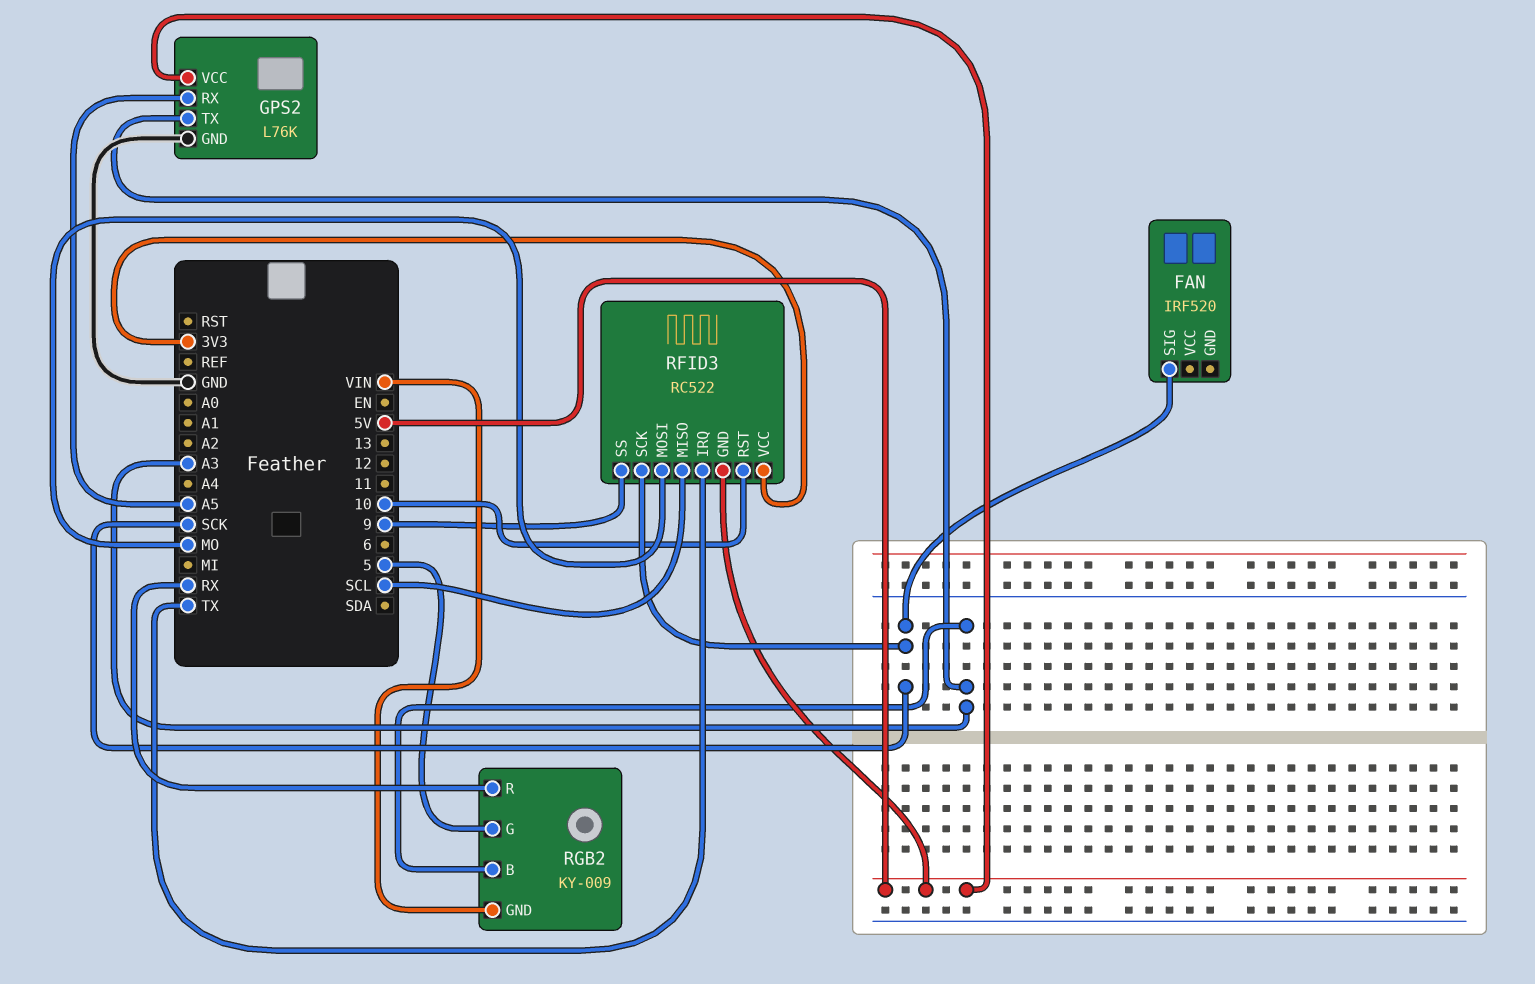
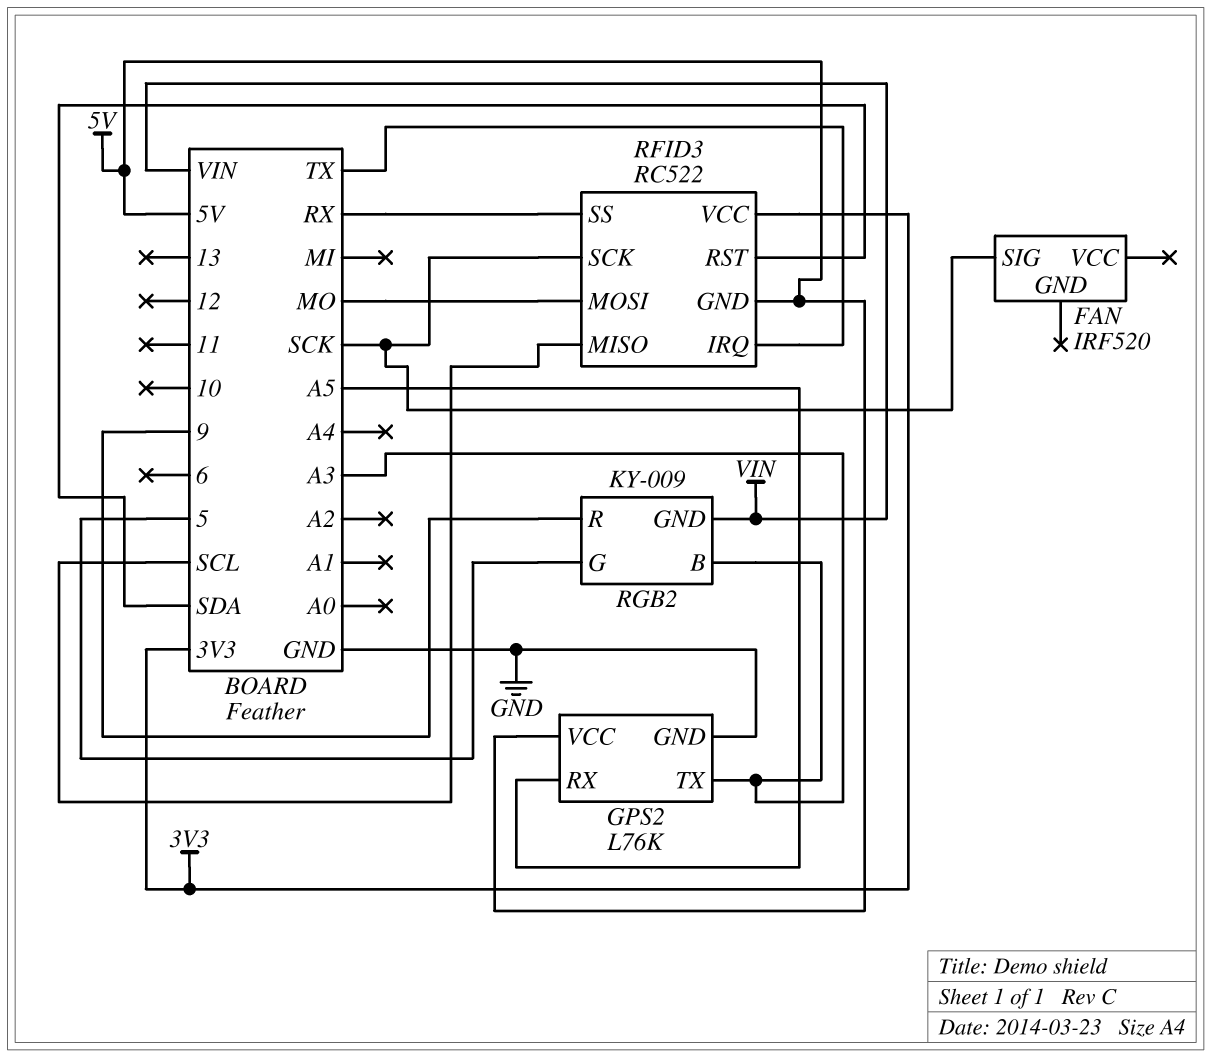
RFID3 pin RST: 10 -> SDA
RFID3 pin SS: 9 -> RX
RGB2 pin R: RX -> 9

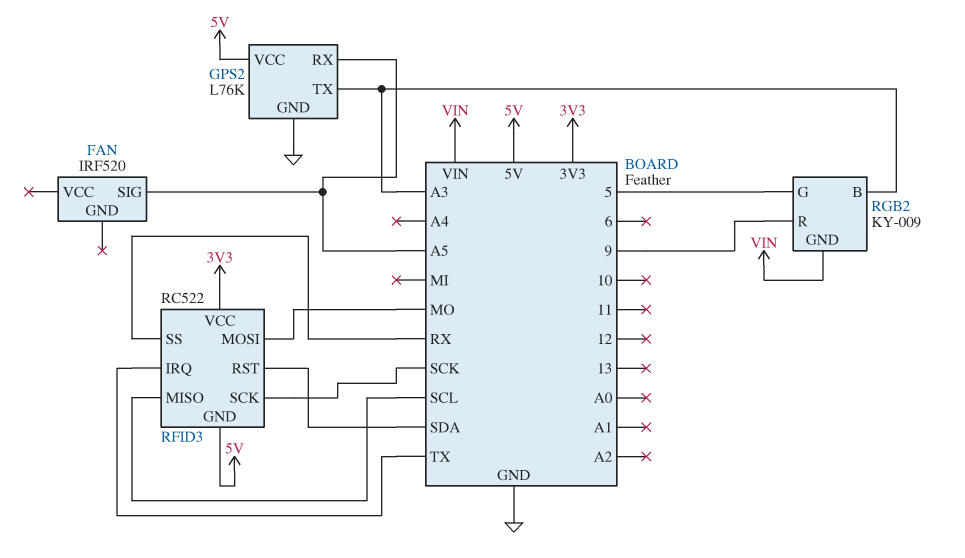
FAN pin SIG: SCK -> A5

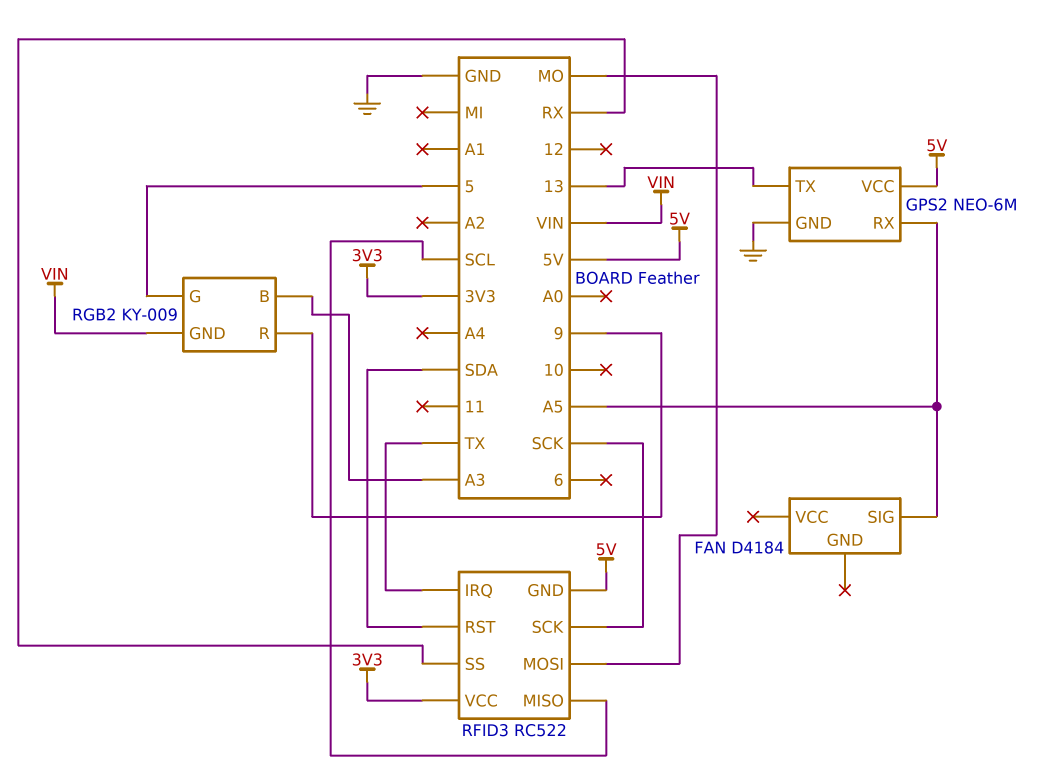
FAN: IRF520 -> D4184
GPS2: L76K -> NEO-6M
GPS2 pin TX: A3 -> 13

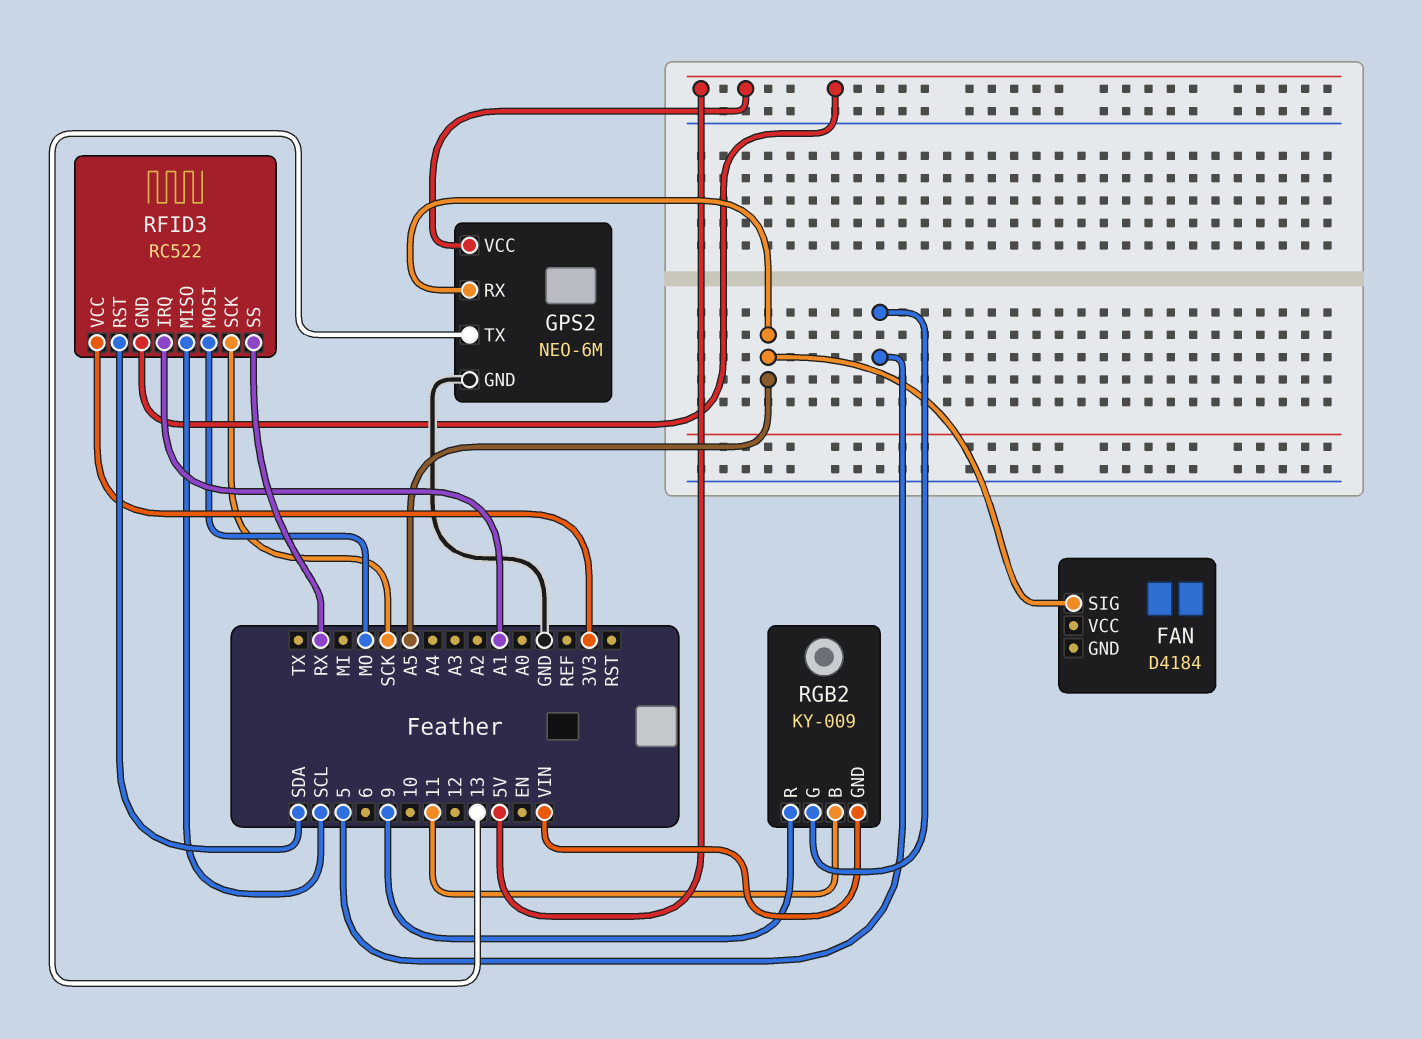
RFID3 pin IRQ: TX -> A1
RGB2 pin B: A3 -> 11

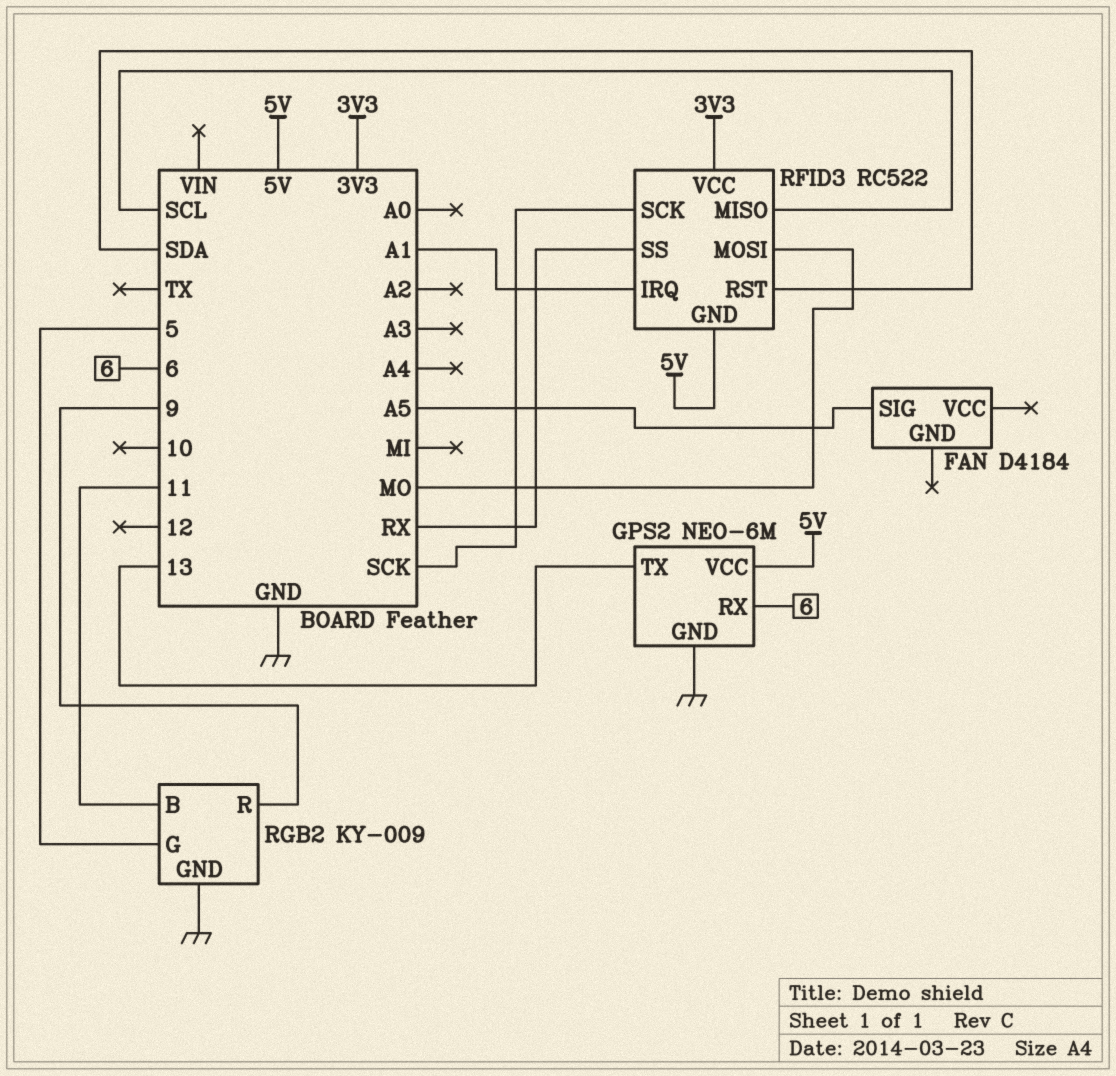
GPS2 pin RX: A5 -> 6
RGB2 pin GND: VIN -> GND

